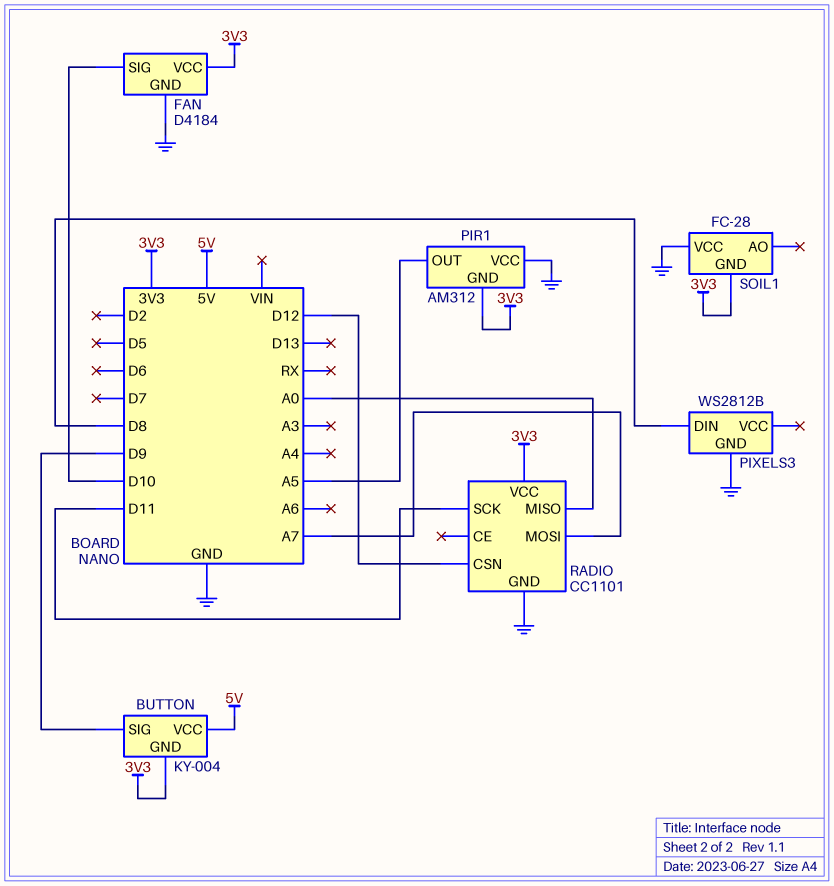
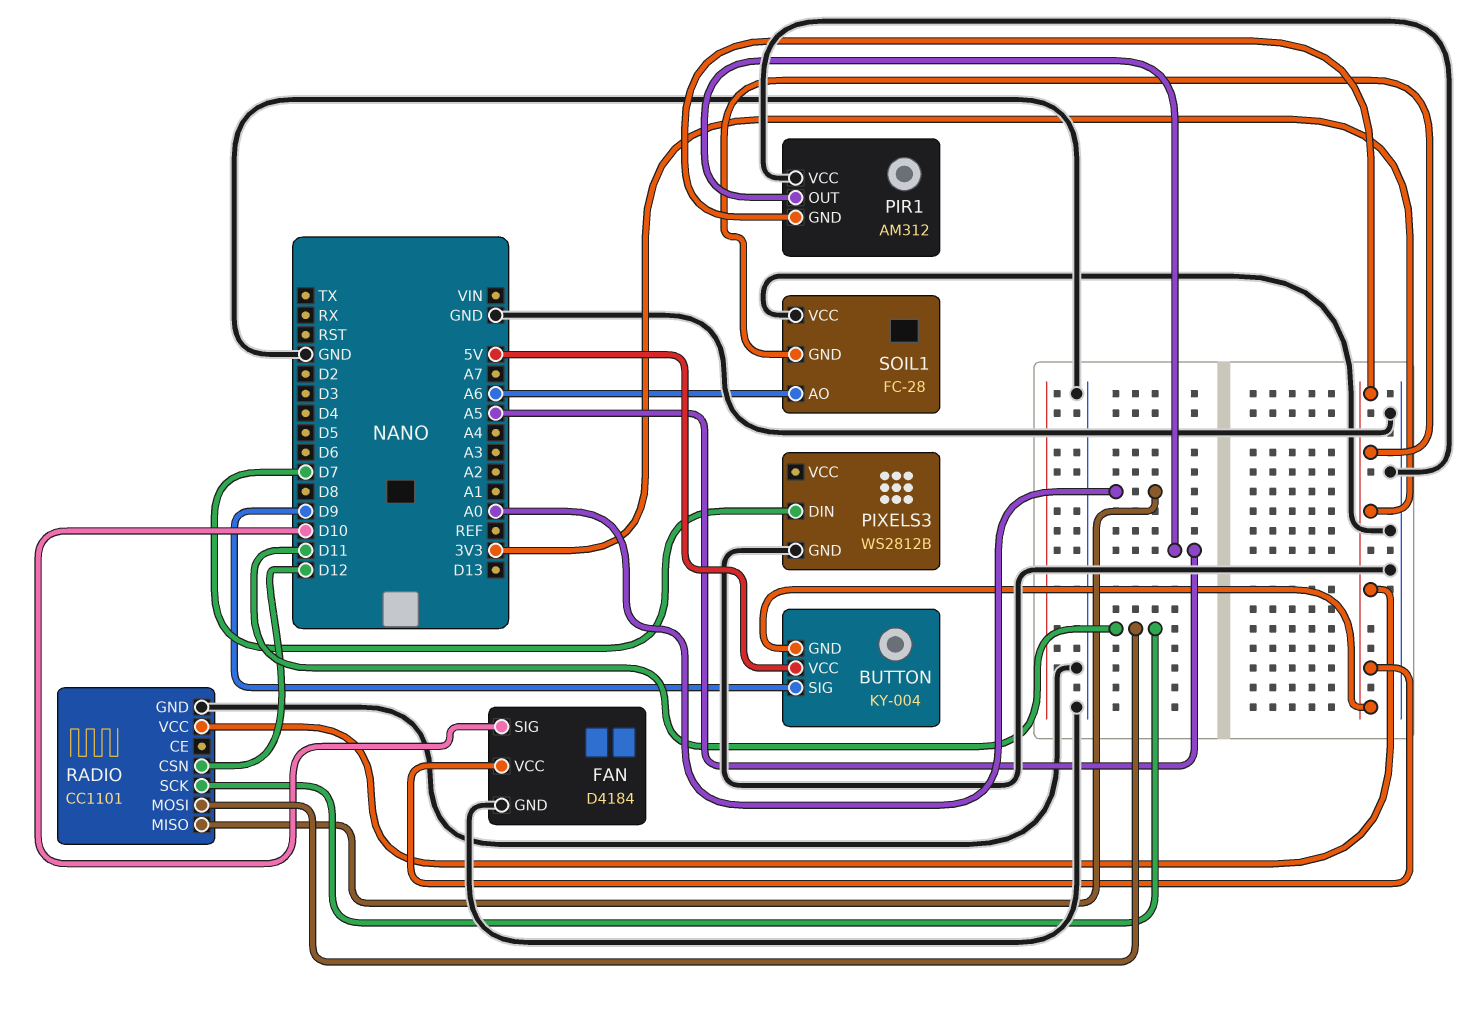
PIXELS3 pin DIN: D8 -> D7
RADIO pin MOSI: A7 -> D11
SOIL1 pin AO: none -> A6

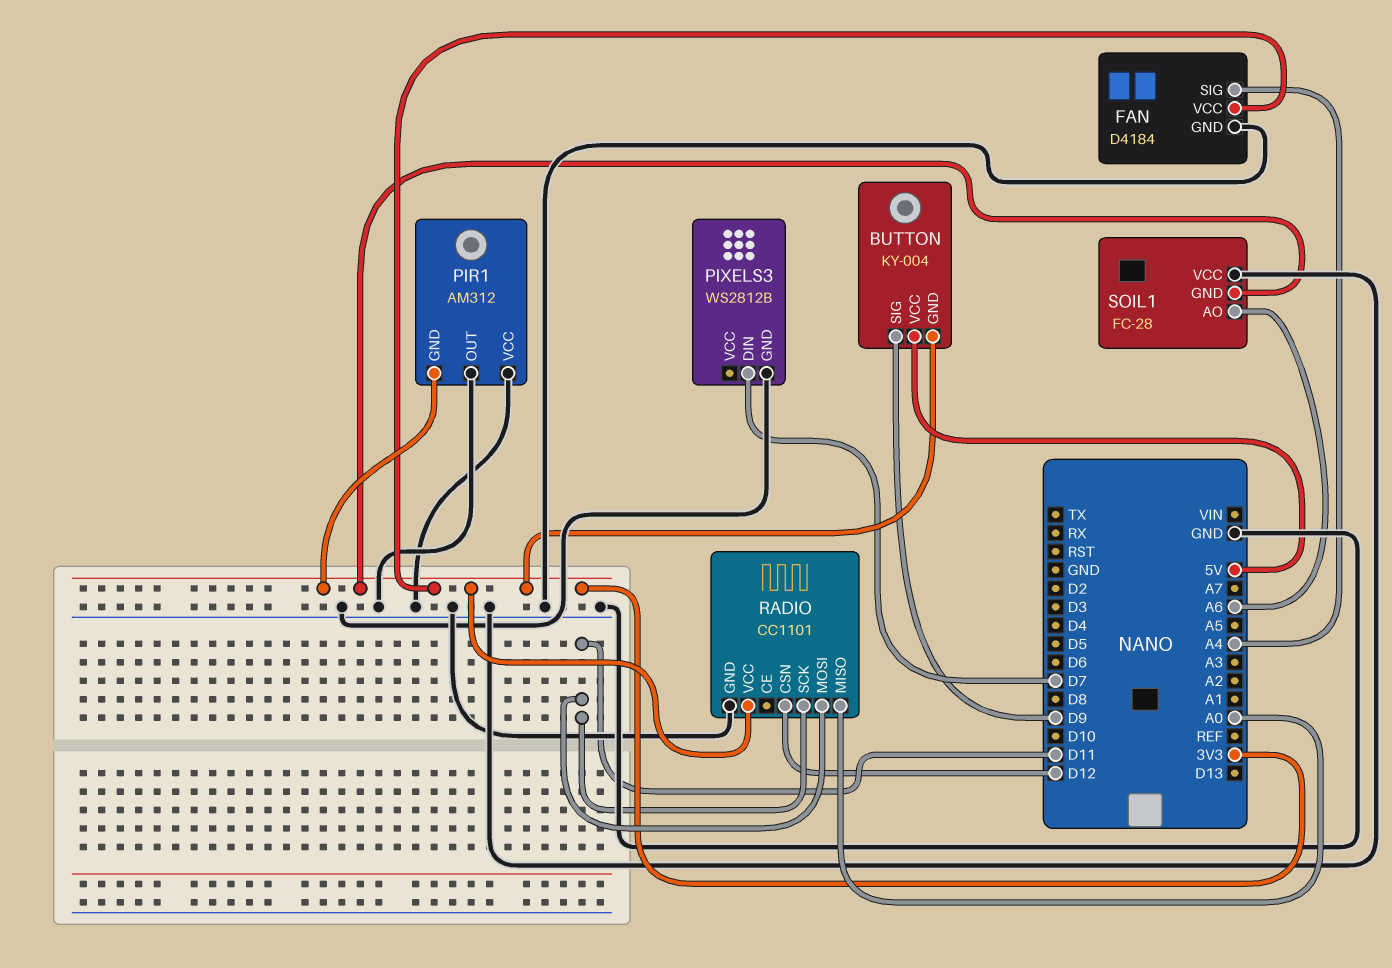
FAN pin SIG: D10 -> A4
PIR1 pin OUT: A5 -> GND

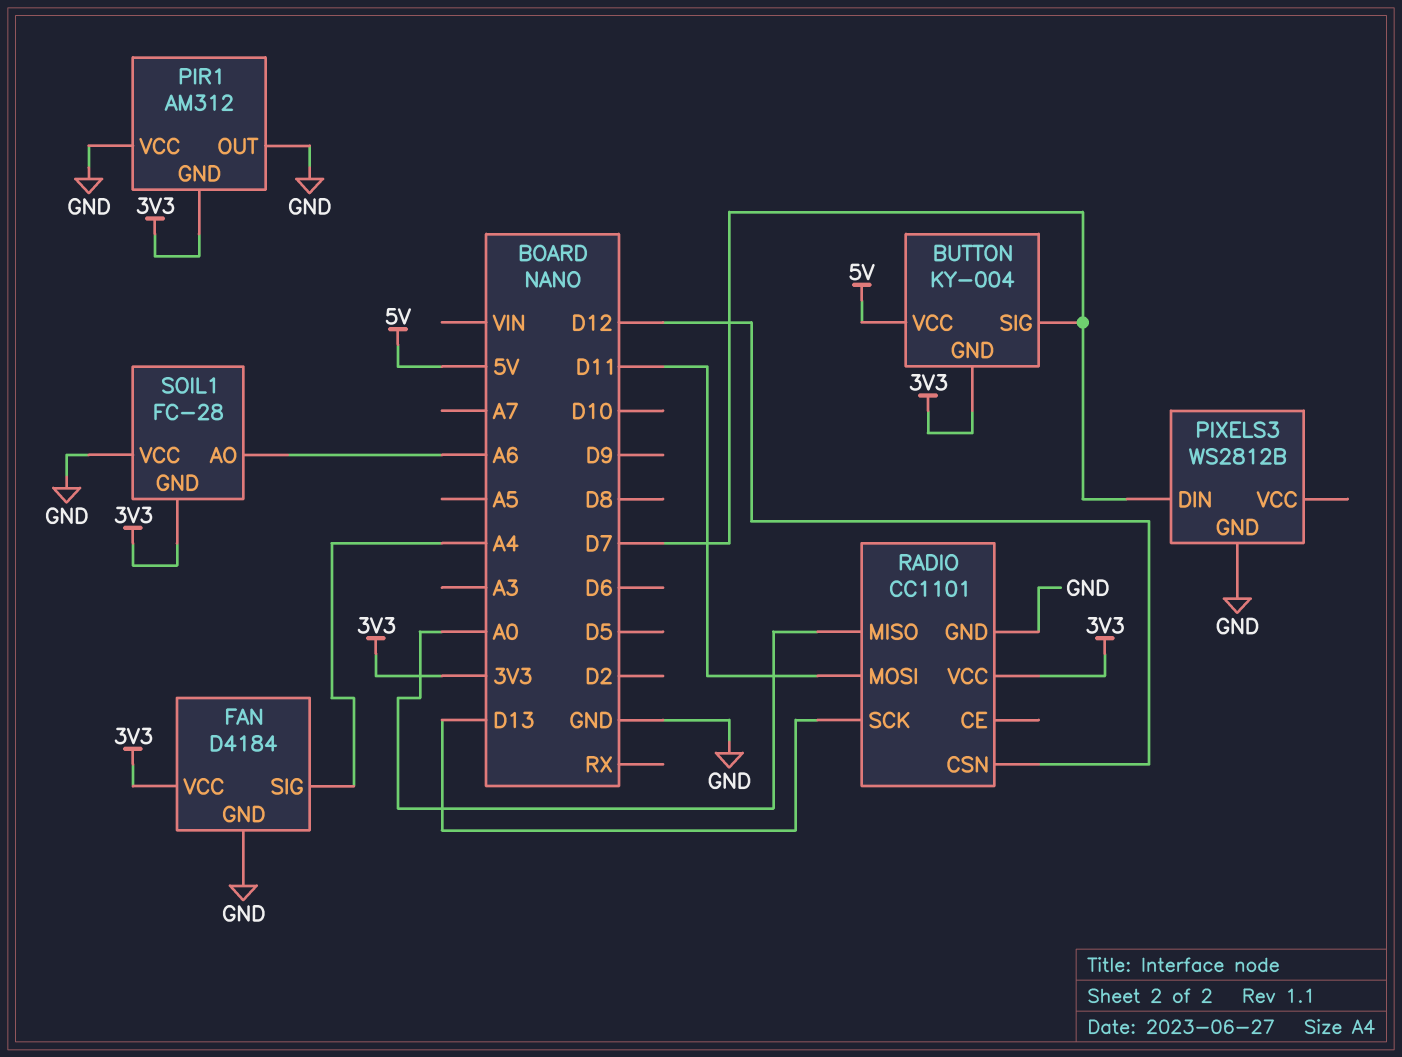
BUTTON pin SIG: D9 -> D7
RADIO pin SCK: D11 -> D13

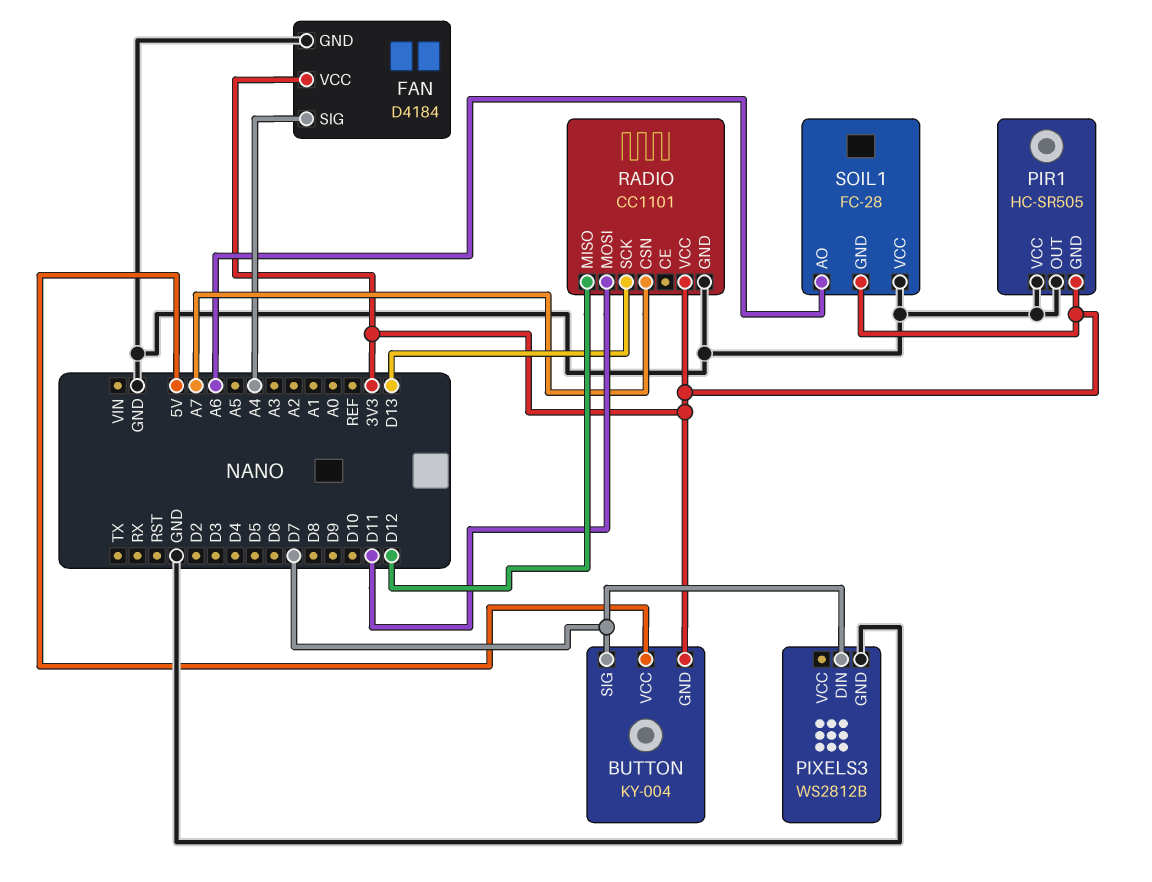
PIR1: AM312 -> HC-SR505
RADIO pin CSN: D12 -> A7
RADIO pin MISO: A0 -> D12

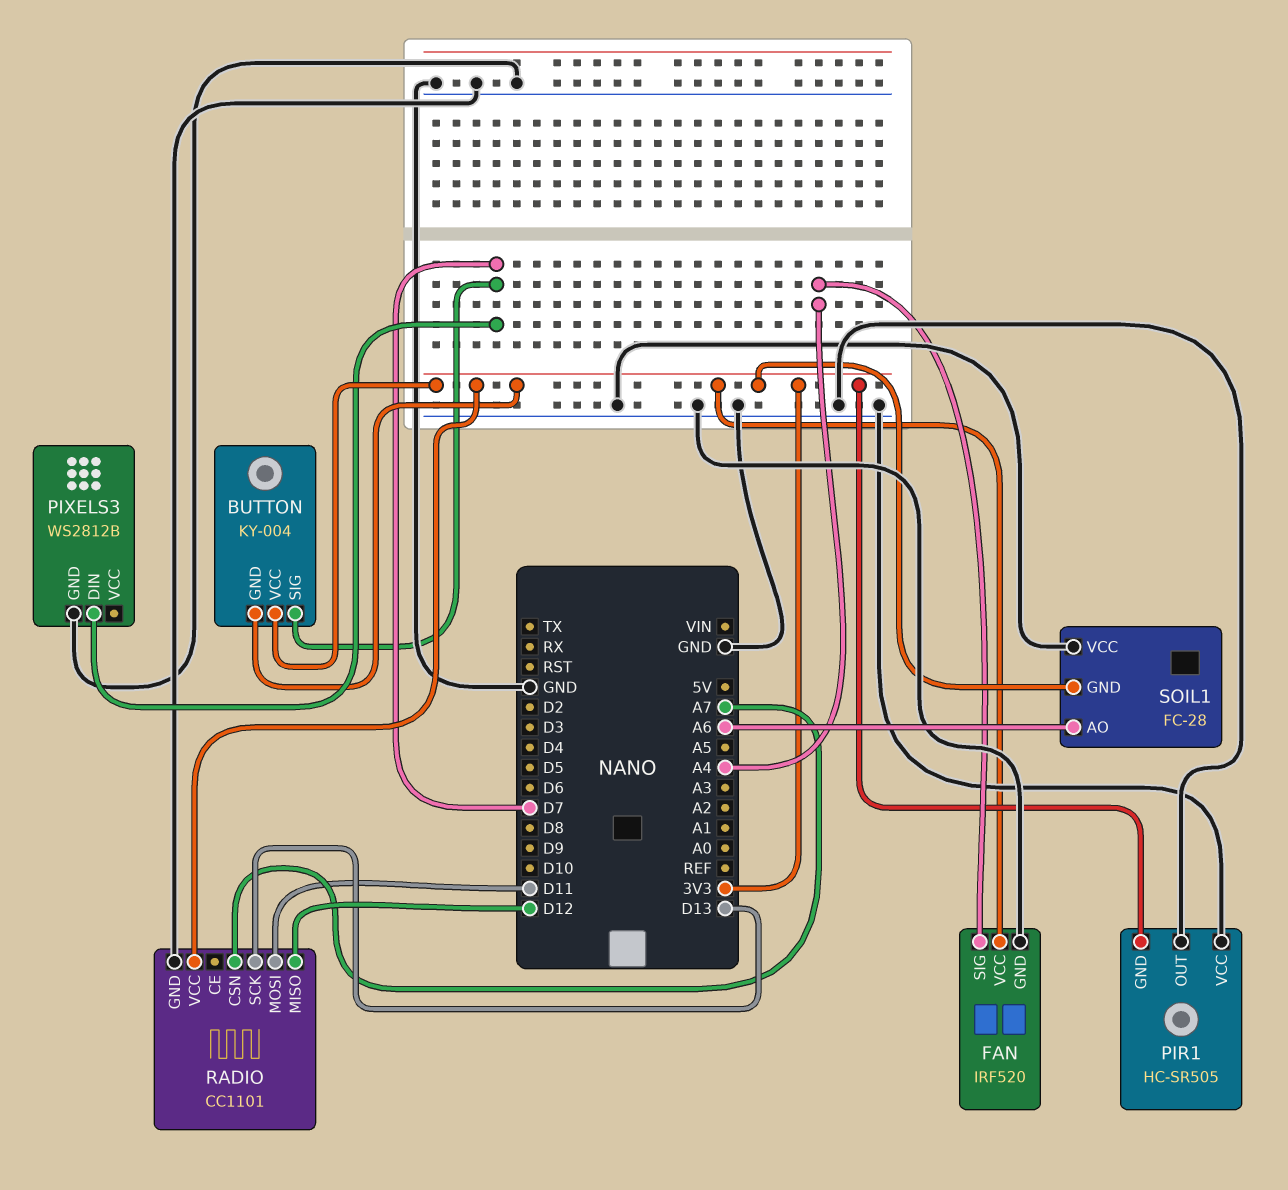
BUTTON pin VCC: 5V -> 3V3
FAN: D4184 -> IRF520

